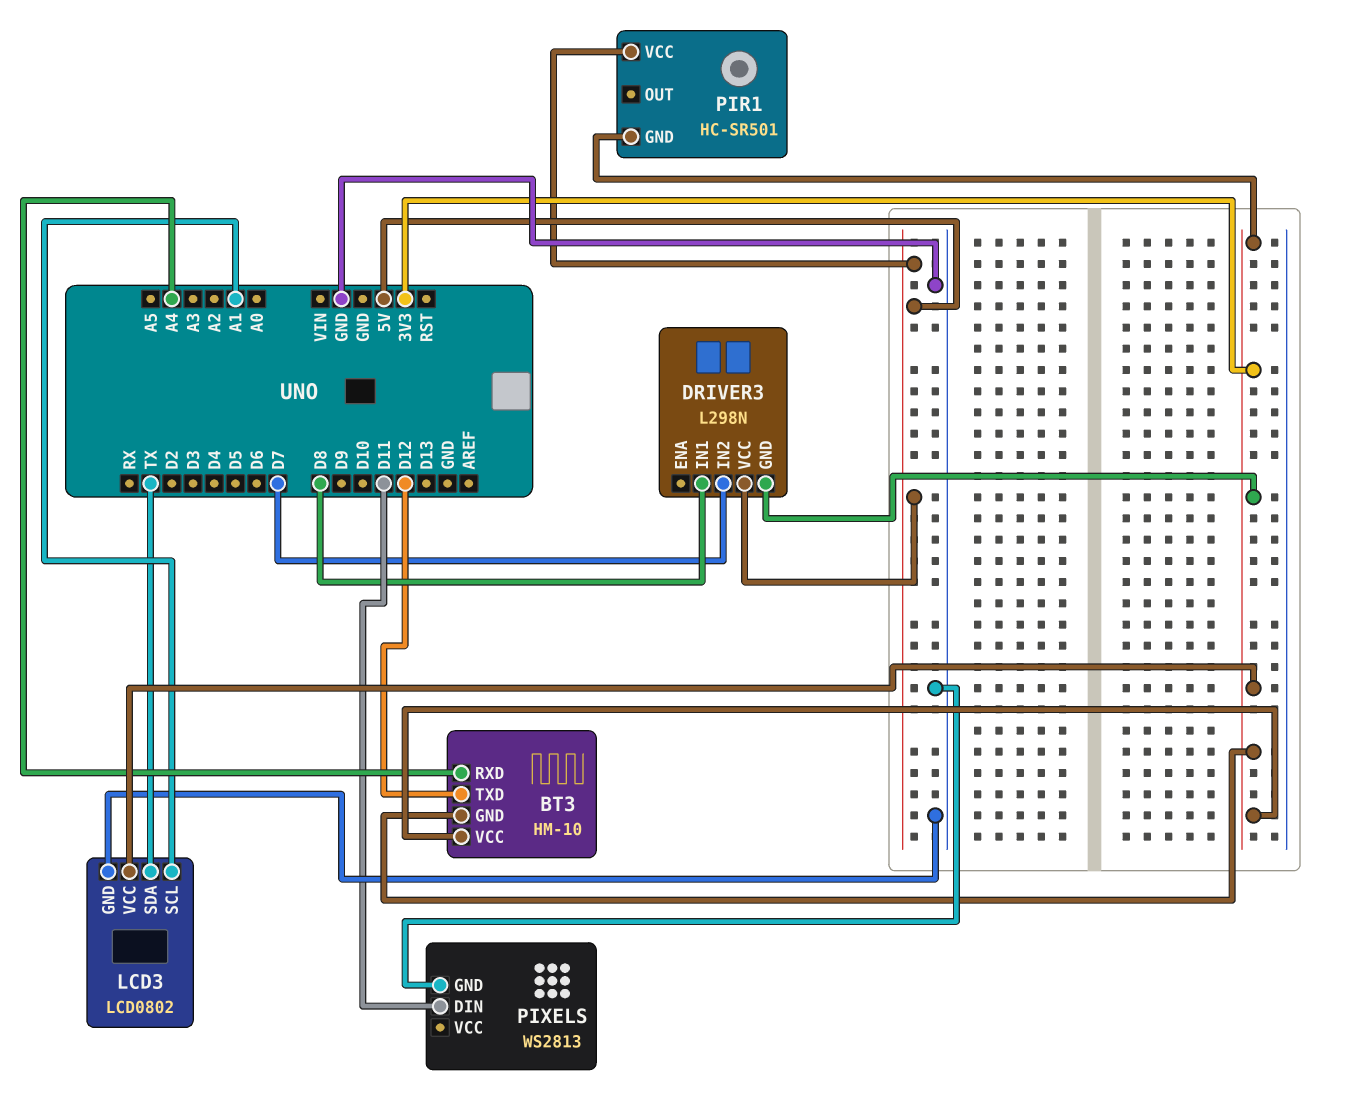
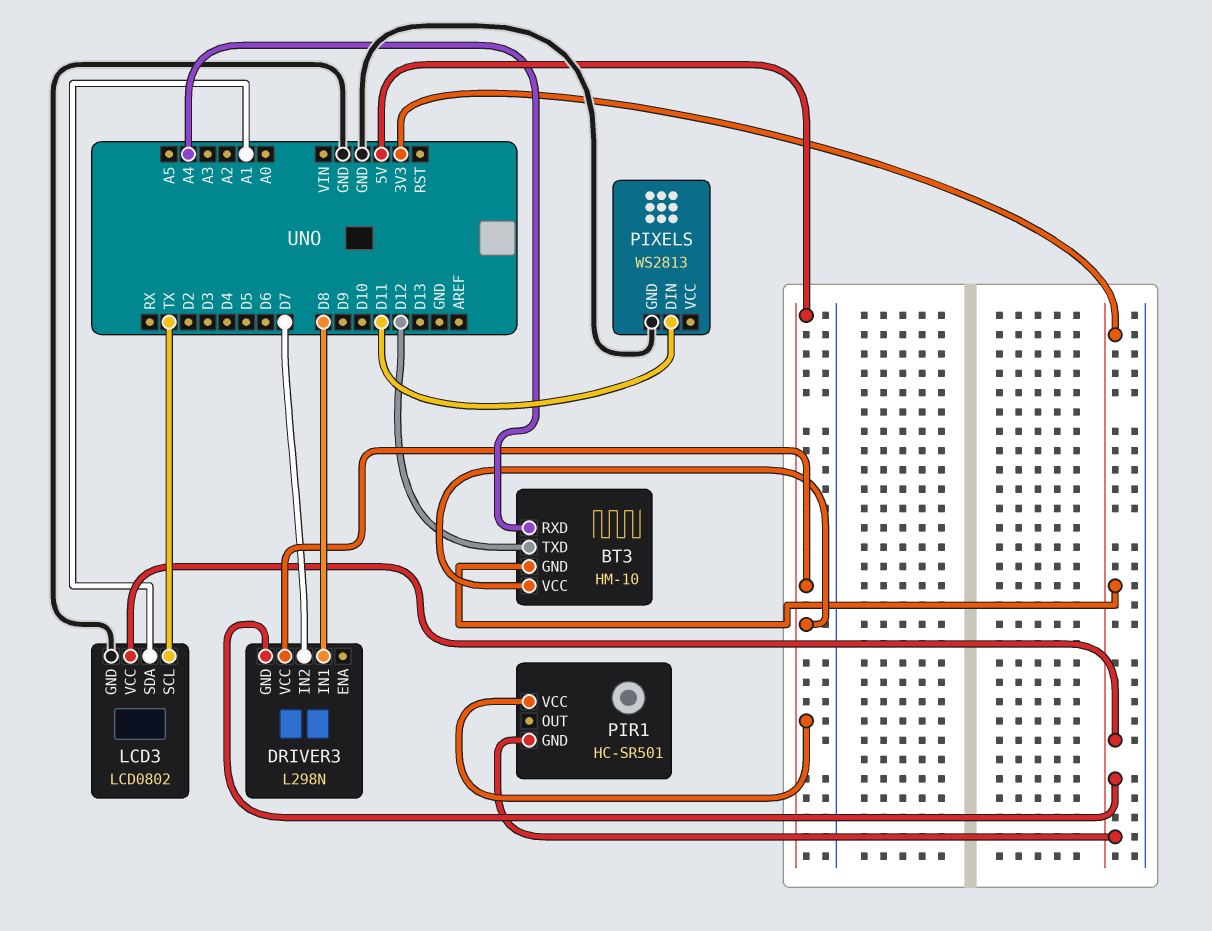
BT3 pin VCC: 3V3 -> 5V
LCD3 pin SCL: A1 -> TX
LCD3 pin SDA: TX -> A1

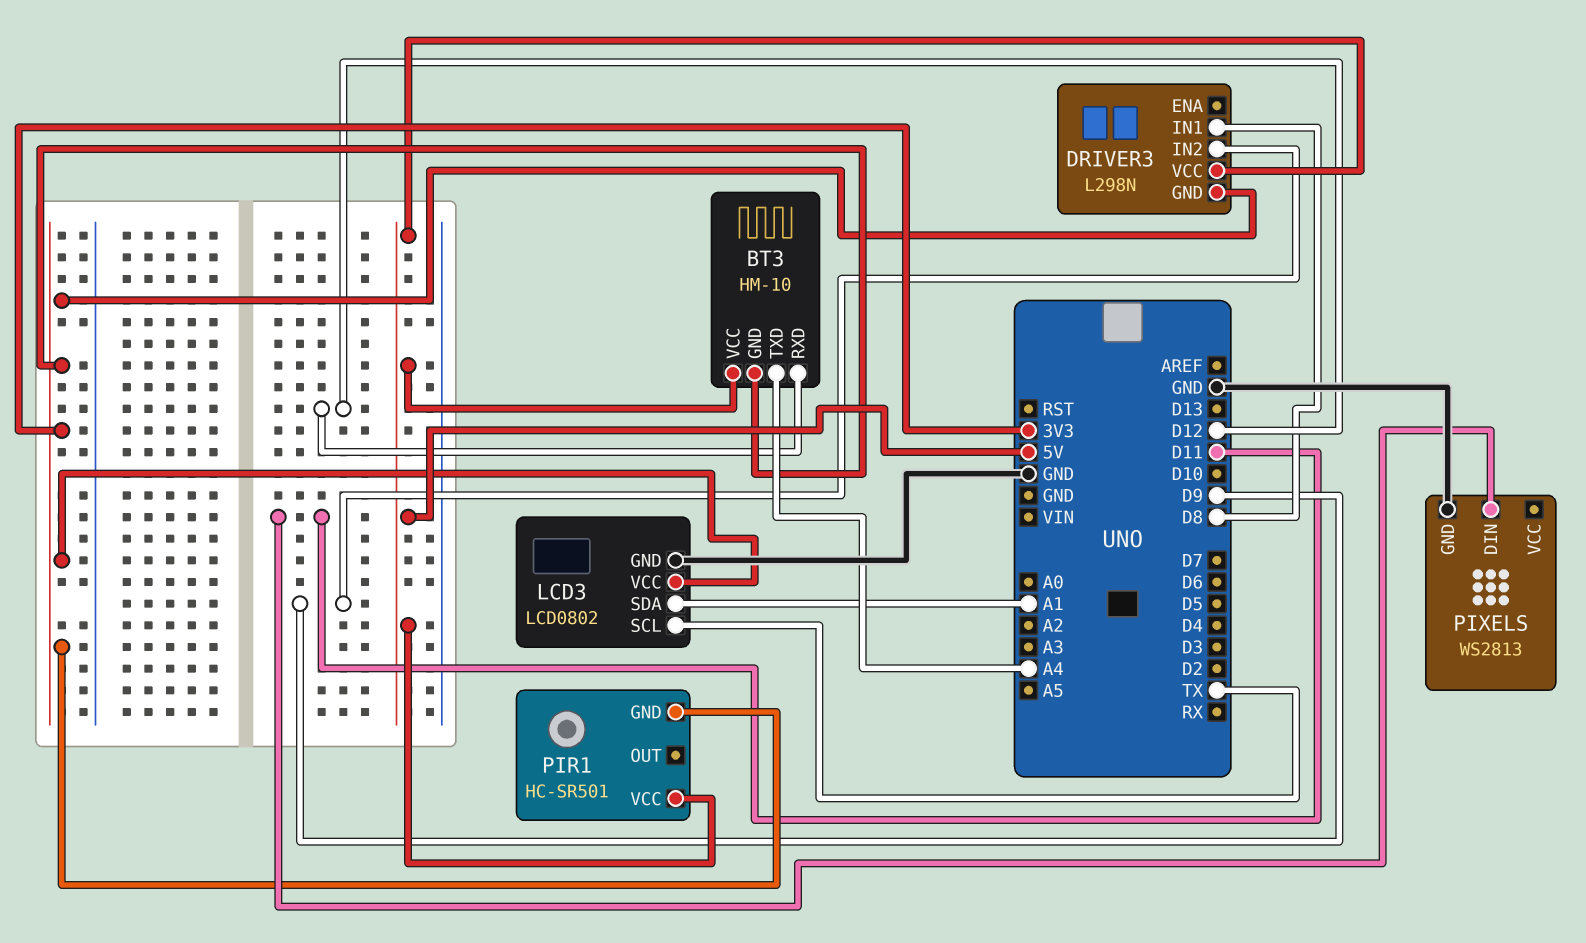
BT3 pin RXD: A4 -> D12
BT3 pin TXD: D12 -> A4
DRIVER3 pin IN2: D7 -> D9

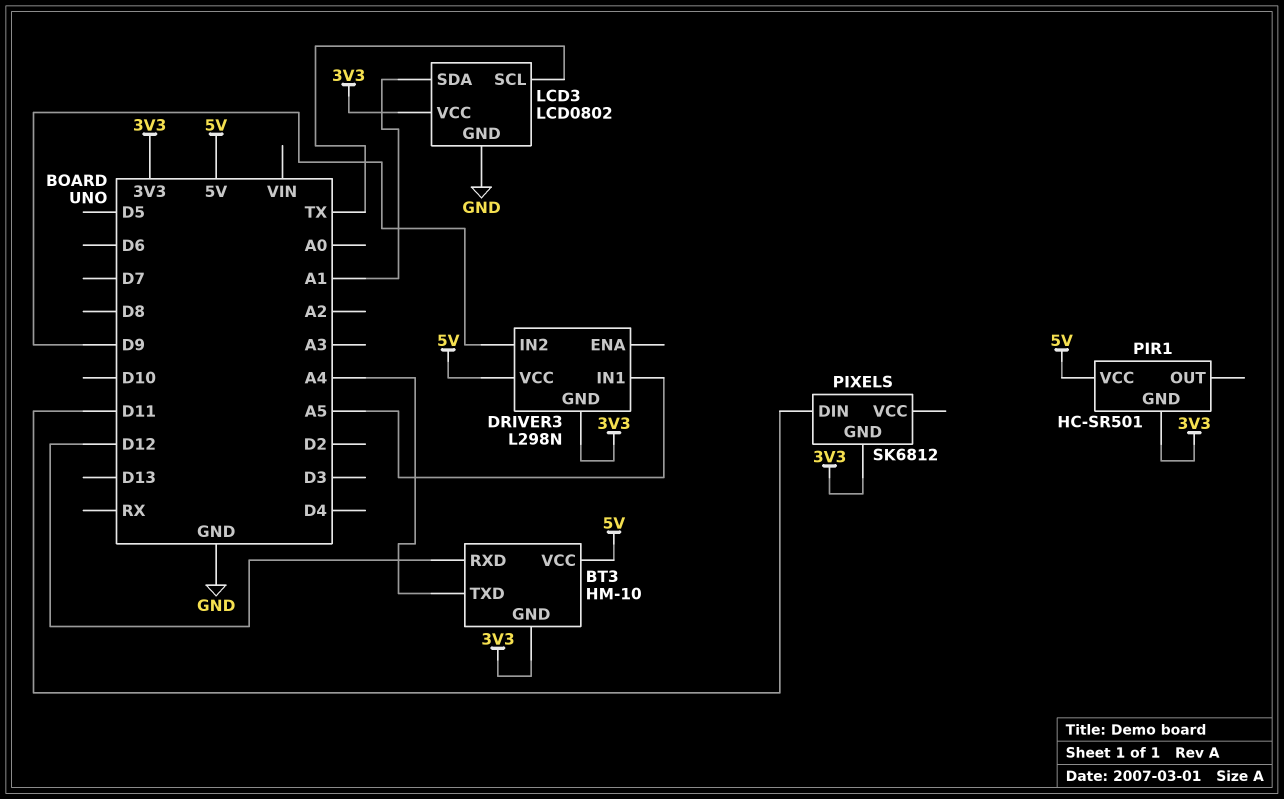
DRIVER3 pin IN1: D8 -> A5
PIXELS: WS2813 -> SK6812
PIXELS pin GND: GND -> 3V3

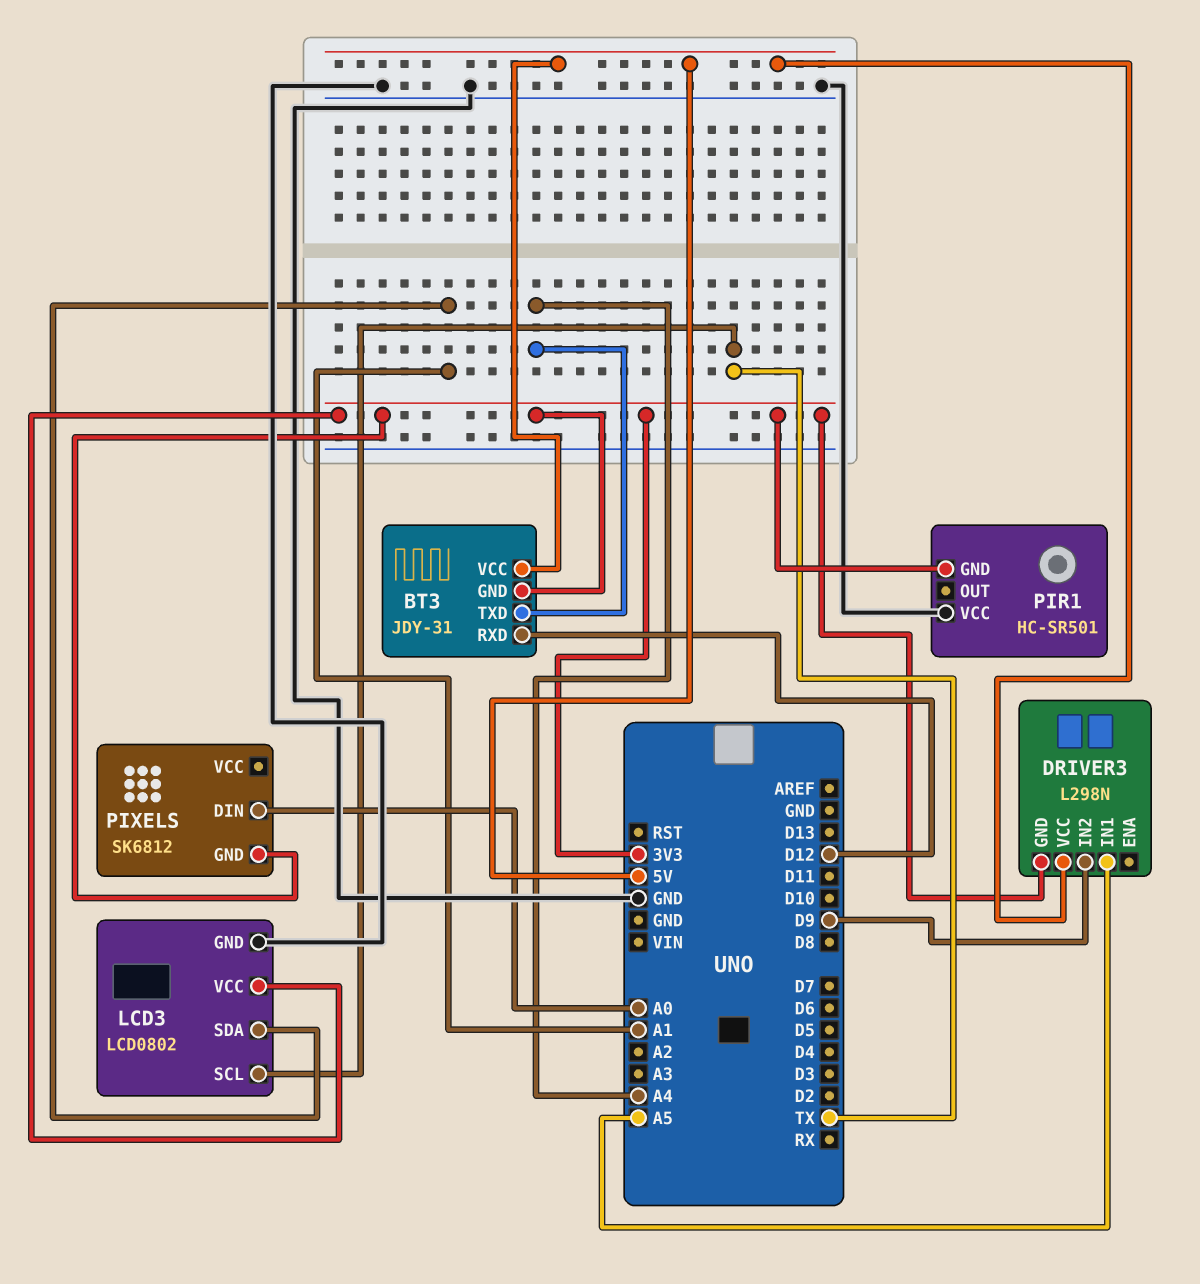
BT3: HM-10 -> JDY-31
PIR1 pin VCC: 5V -> GND
PIXELS pin DIN: D11 -> A0

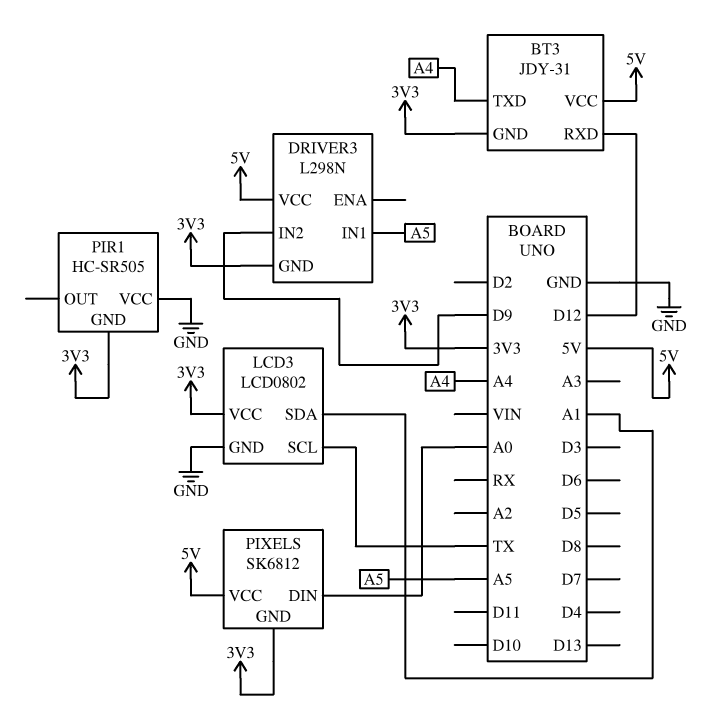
PIR1: HC-SR501 -> HC-SR505
PIXELS pin VCC: none -> 5V

